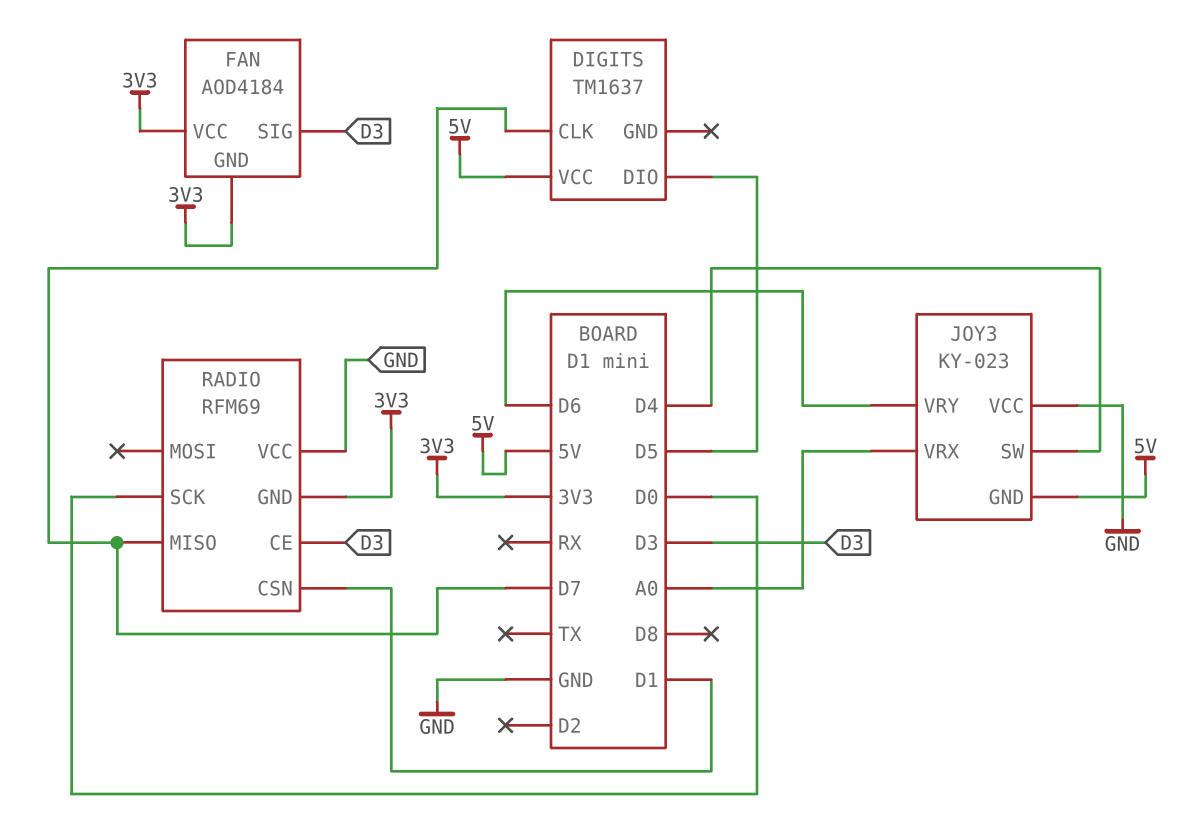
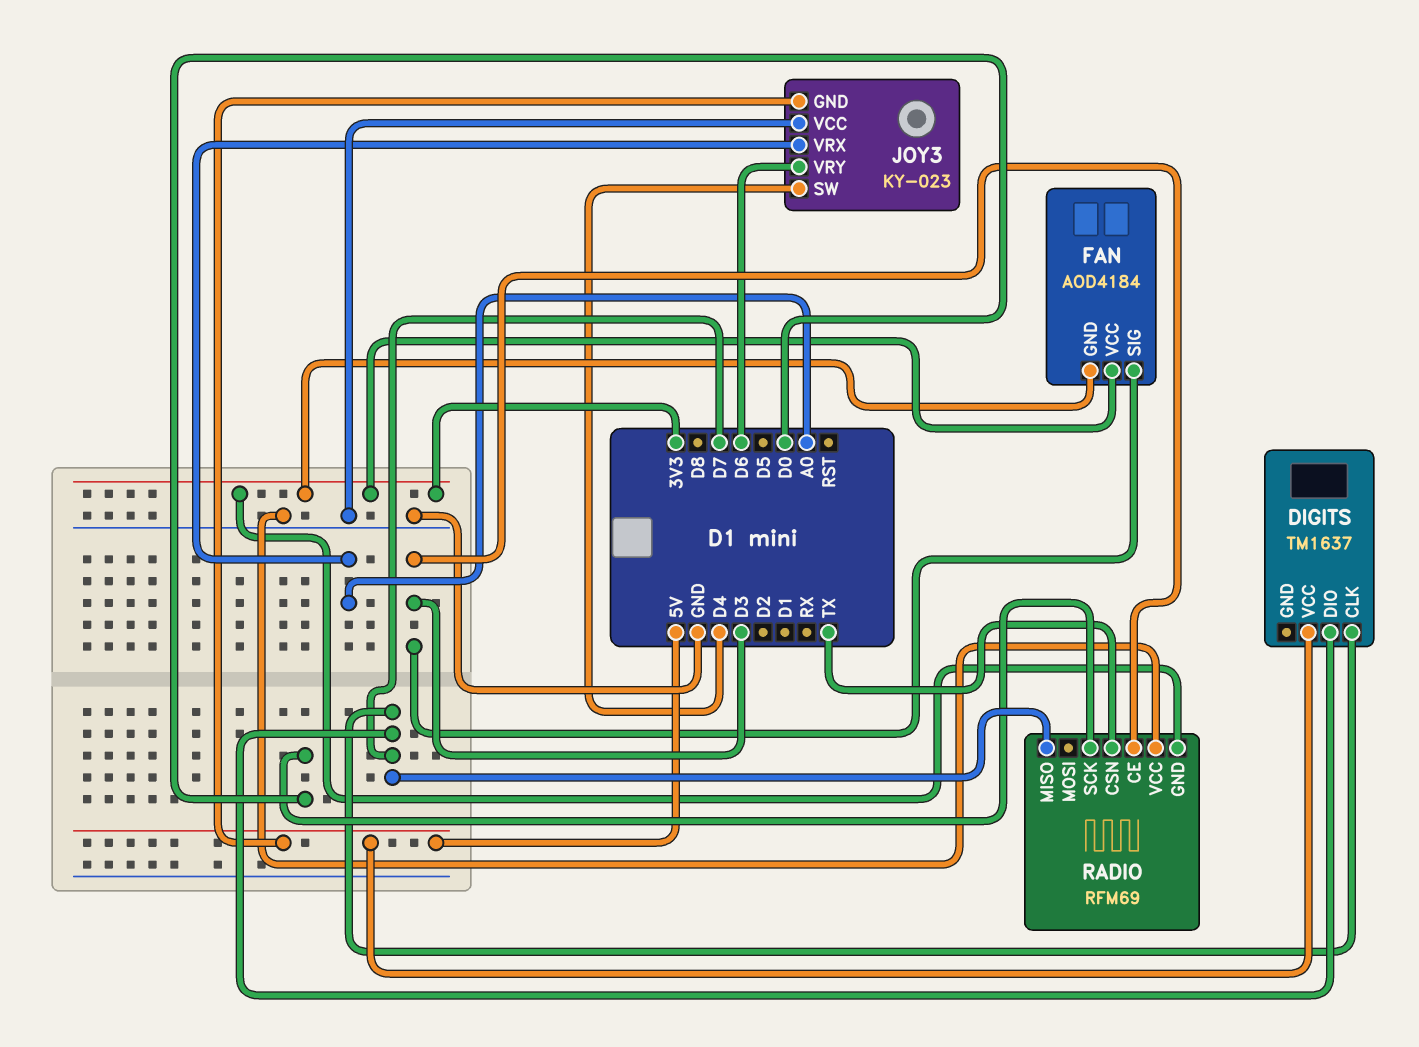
DIGITS pin DIO: D5 -> D7
RADIO pin CSN: D1 -> TX

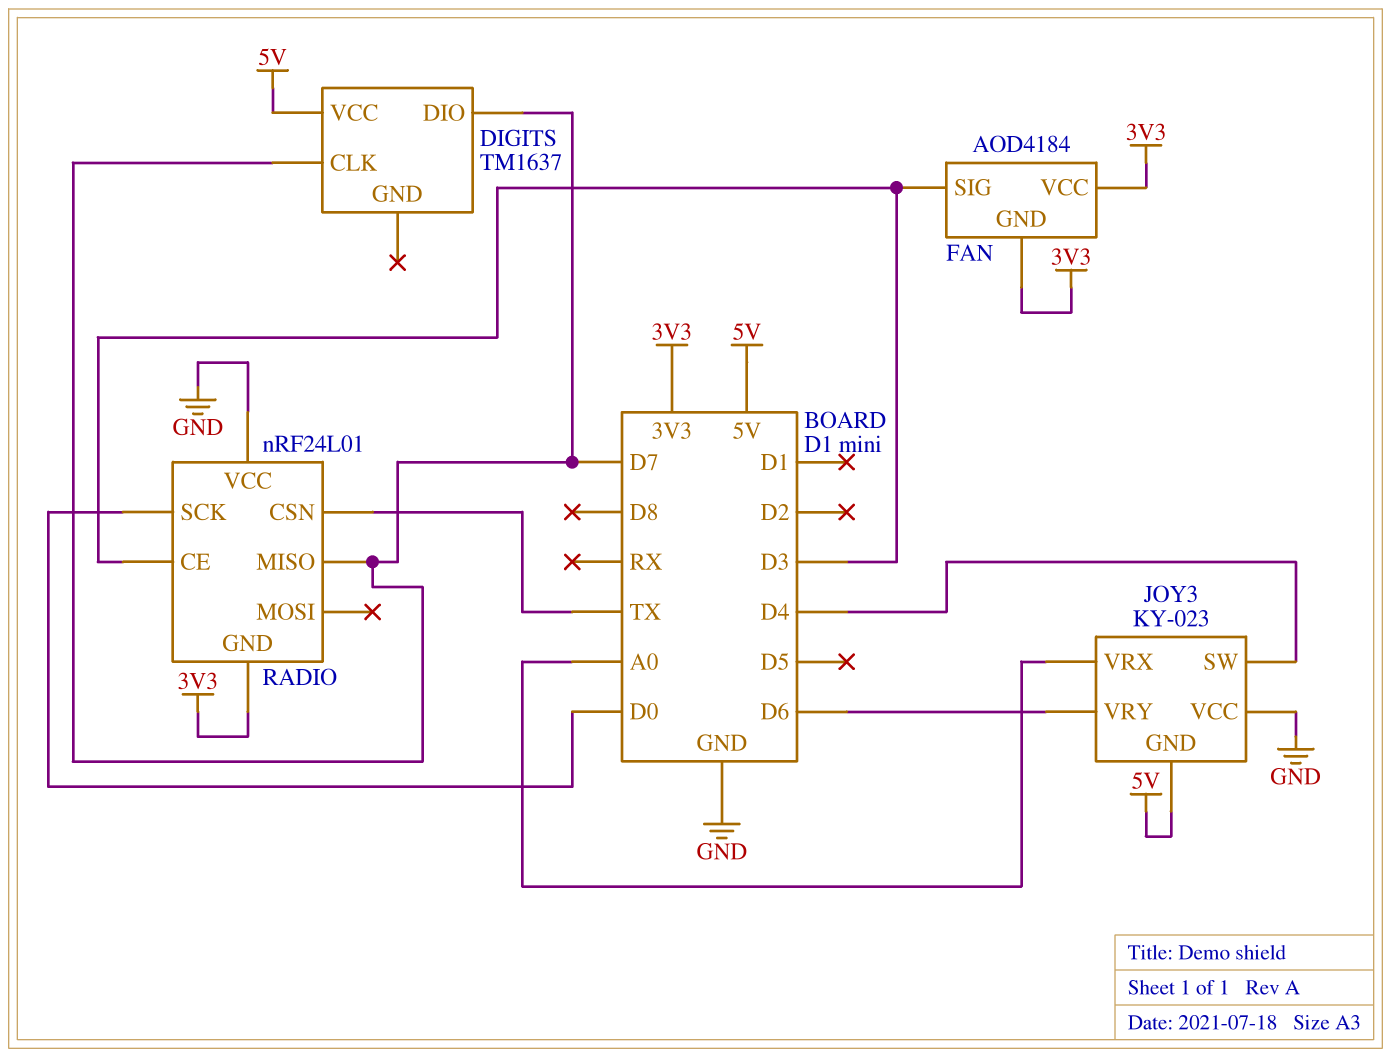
RADIO: RFM69 -> nRF24L01

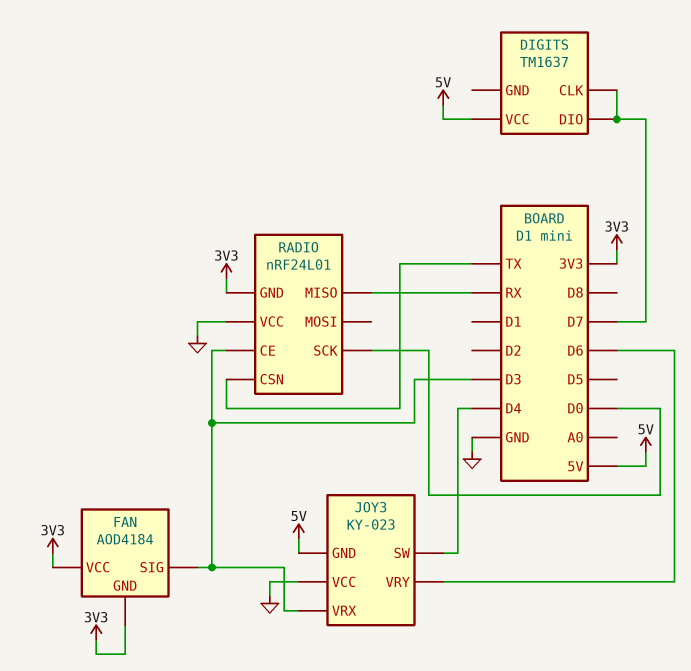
JOY3 pin VRX: A0 -> D3
RADIO pin MISO: D7 -> RX

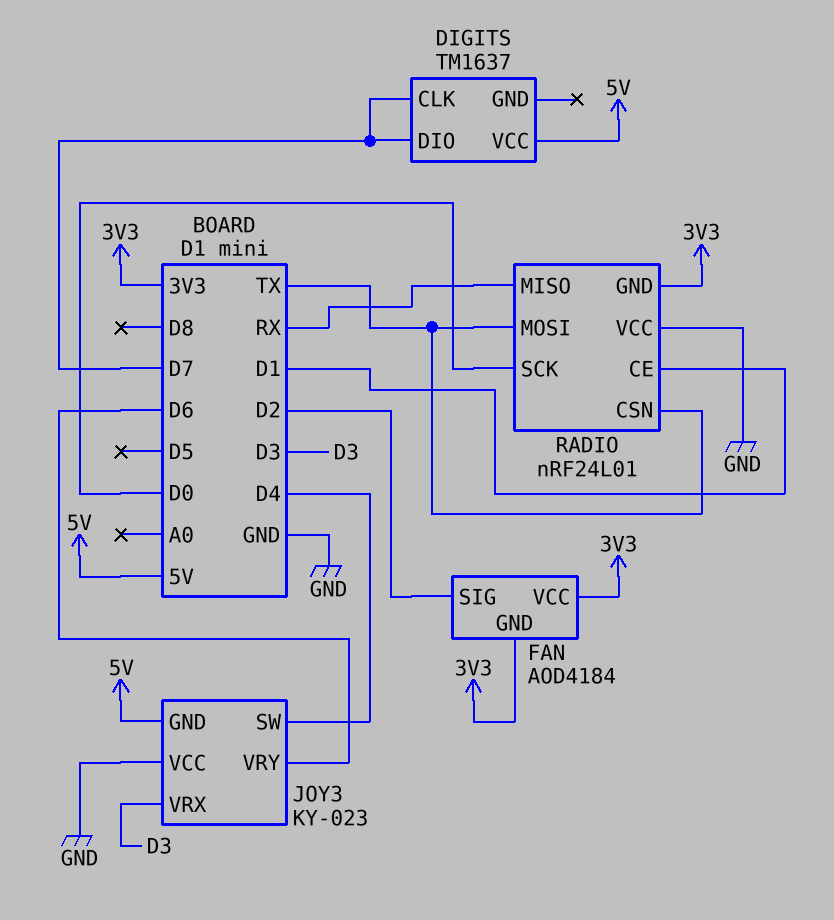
FAN pin SIG: D3 -> D2
RADIO pin CE: D3 -> D1
RADIO pin MOSI: none -> TX

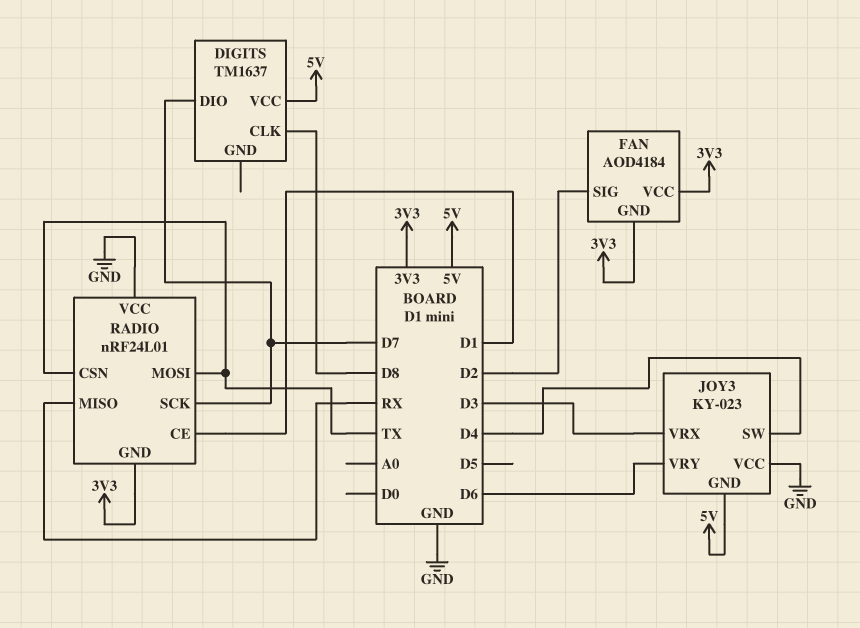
DIGITS pin CLK: D7 -> D8
RADIO pin SCK: D0 -> D7

